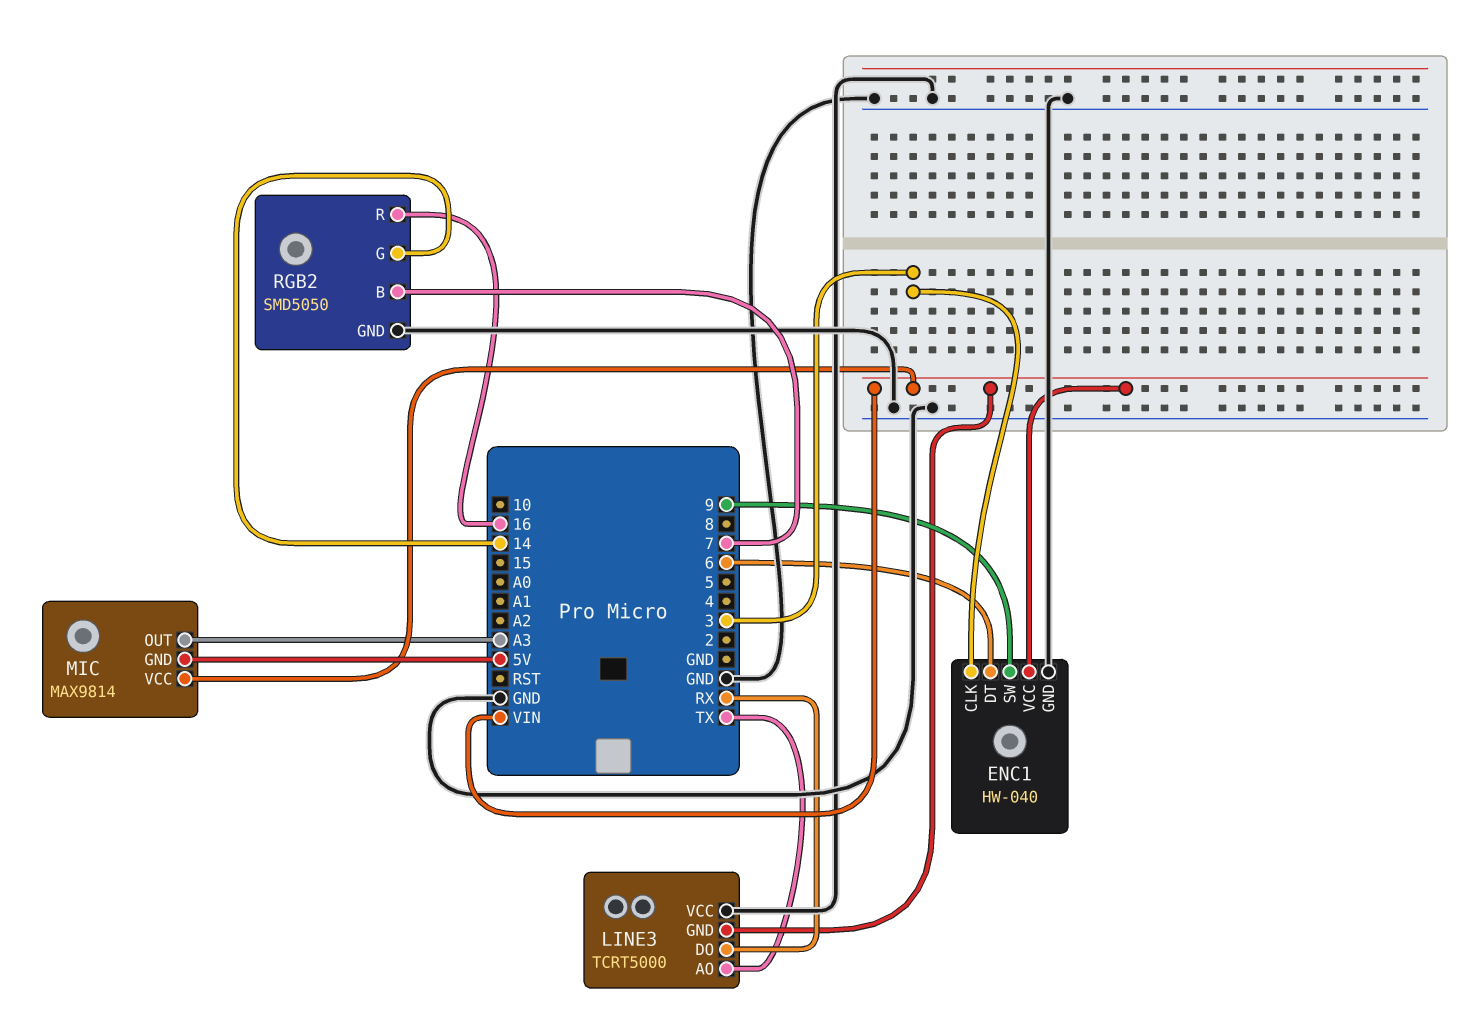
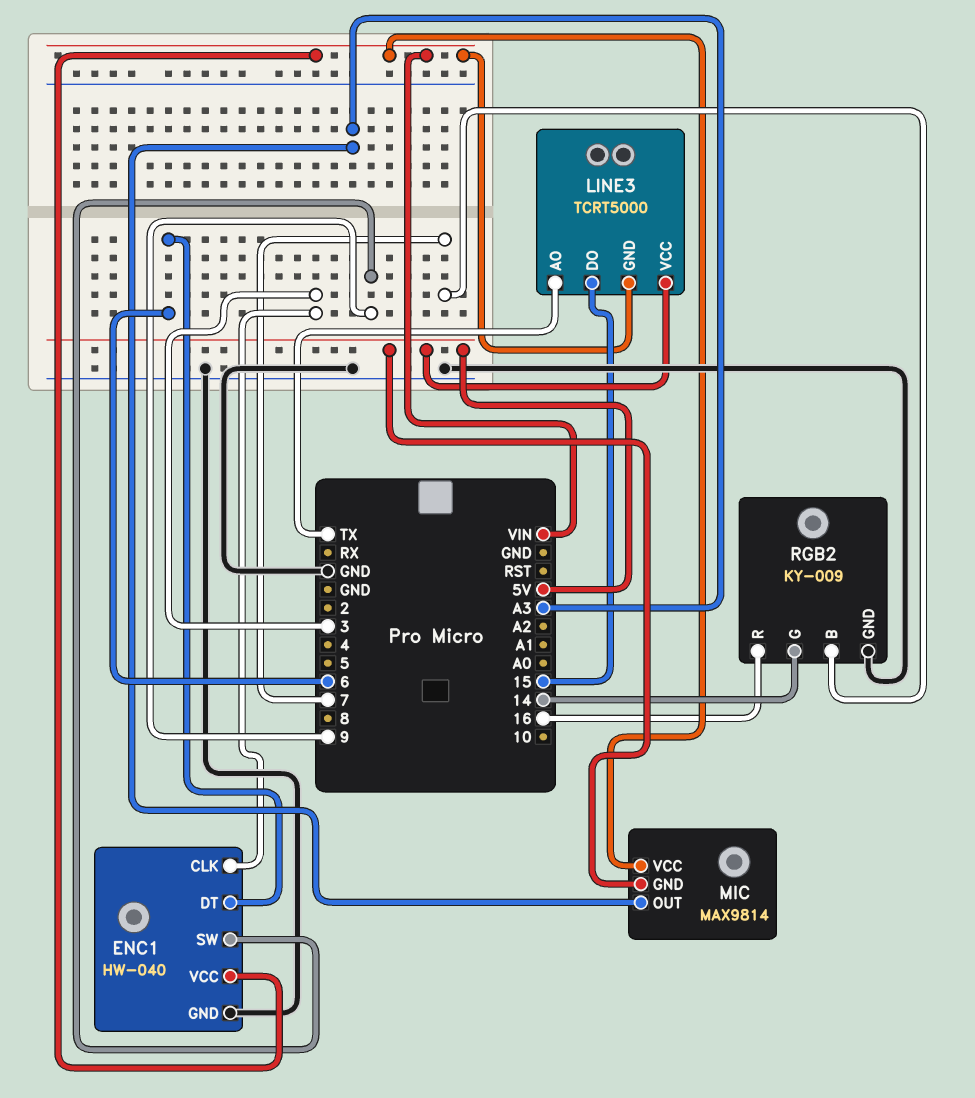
LINE3 pin DO: RX -> 15
LINE3 pin VCC: GND -> 5V
RGB2: SMD5050 -> KY-009

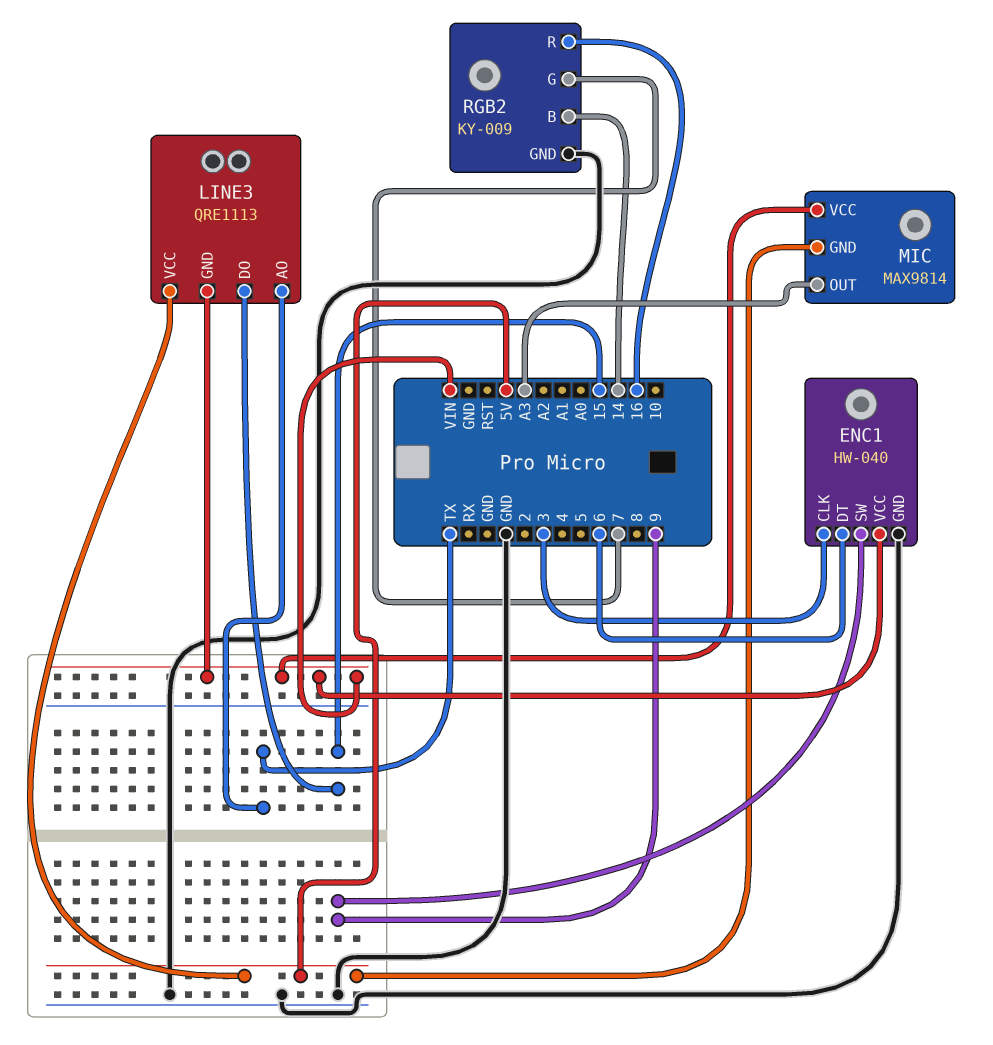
LINE3: TCRT5000 -> QRE1113
RGB2 pin B: 7 -> 14
RGB2 pin G: 14 -> 7

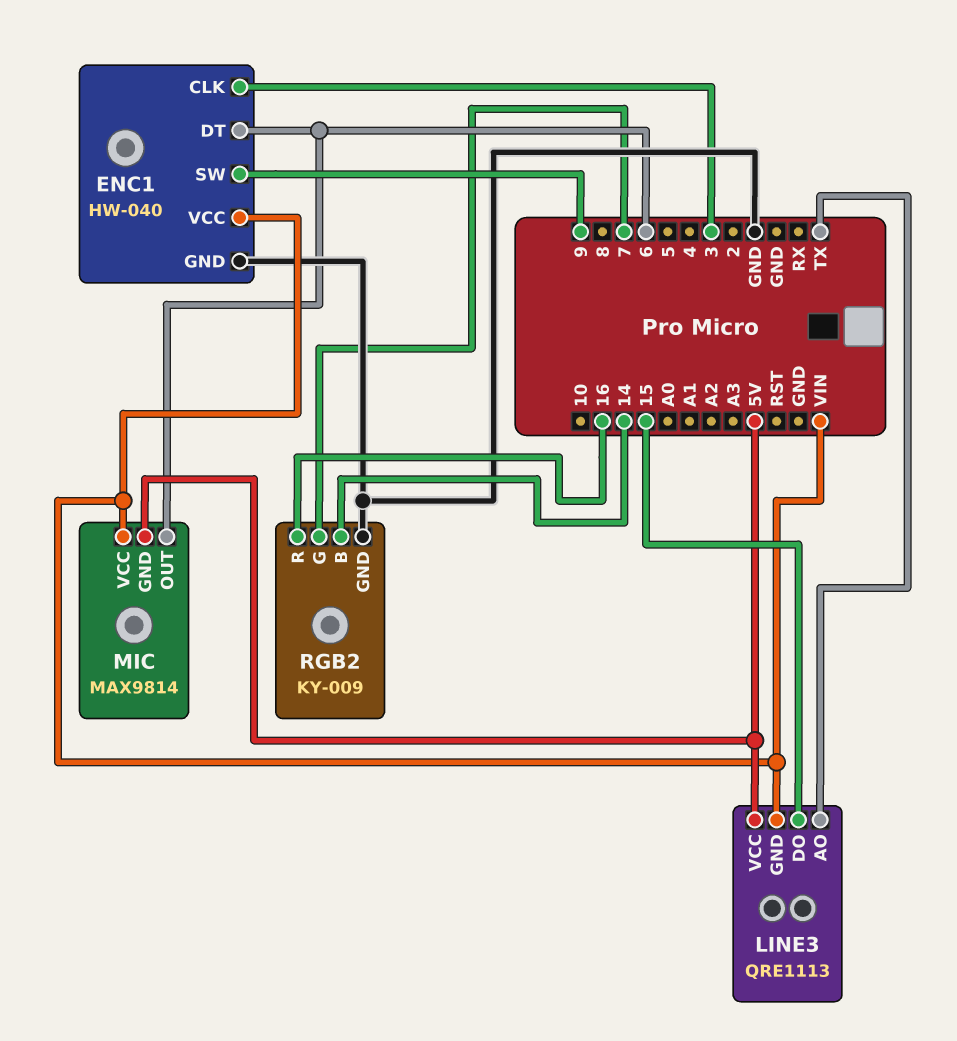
MIC pin OUT: A3 -> 6

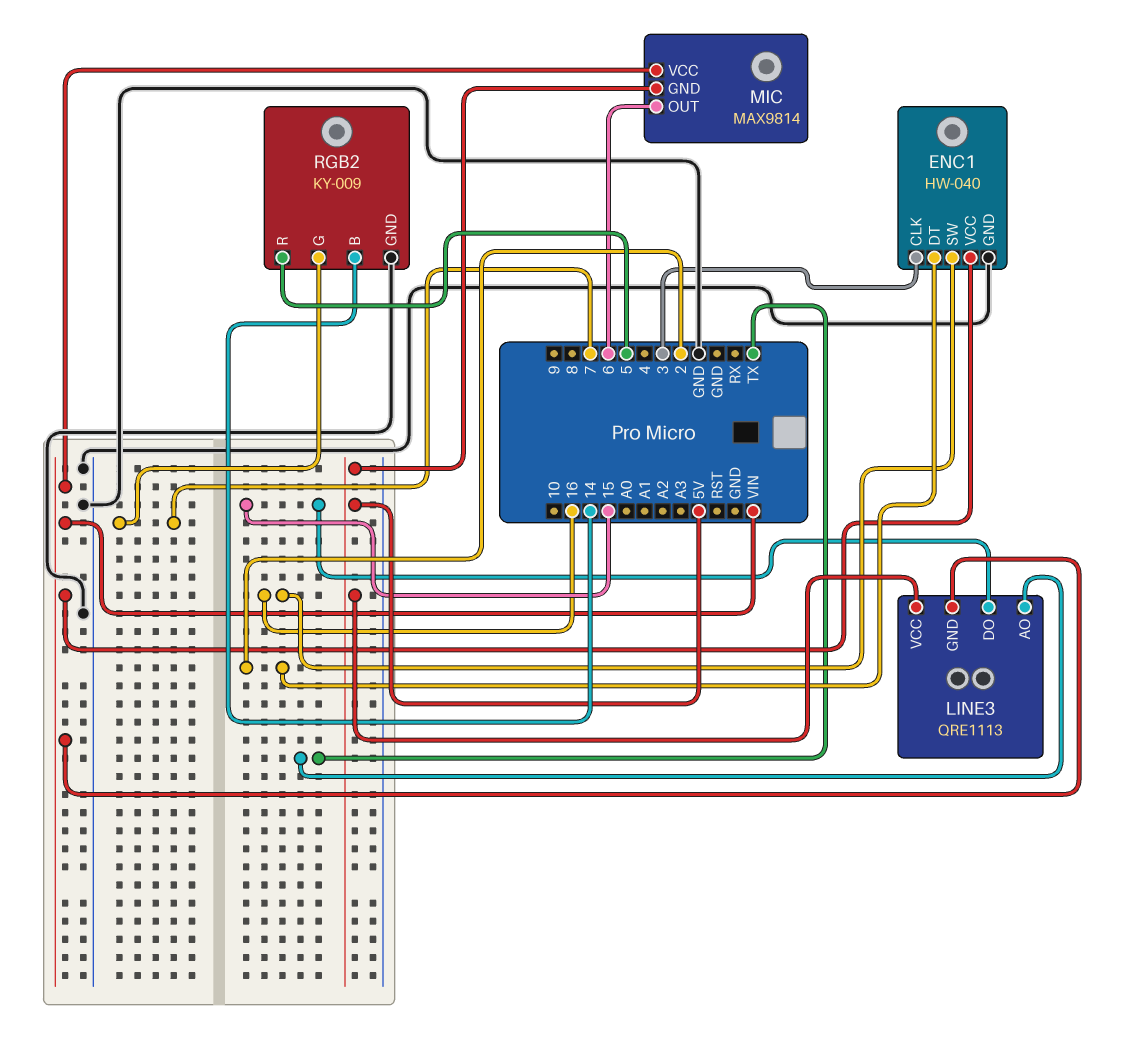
ENC1 pin DT: 6 -> 2
ENC1 pin SW: 9 -> 16
RGB2 pin R: 16 -> 5

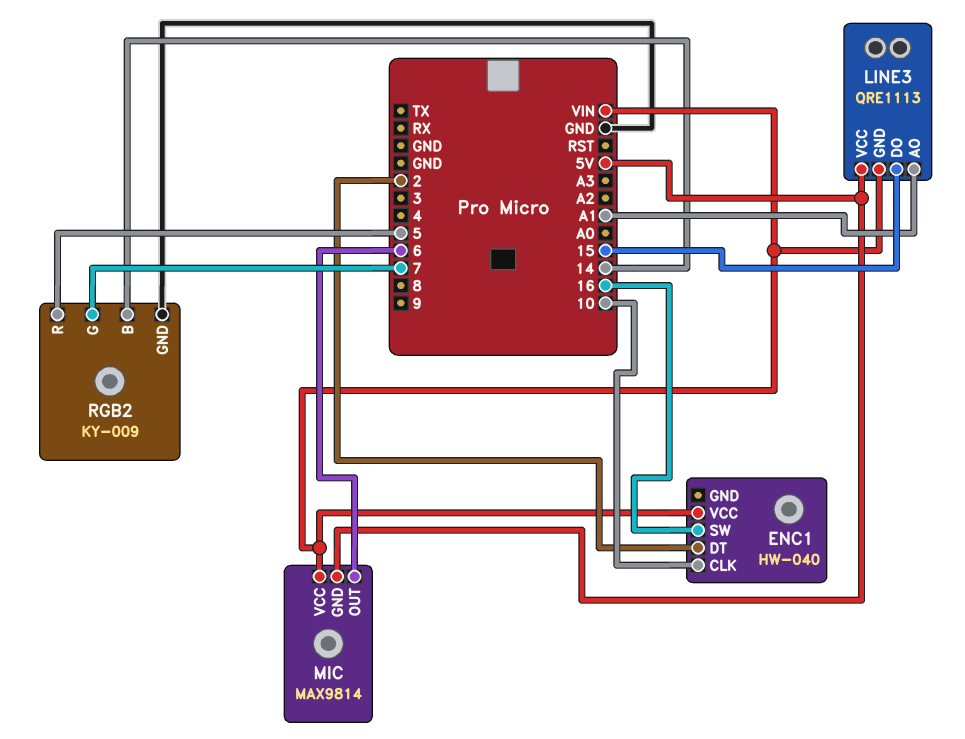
ENC1 pin CLK: 3 -> 10
ENC1 pin GND: GND -> none
LINE3 pin AO: TX -> A1

